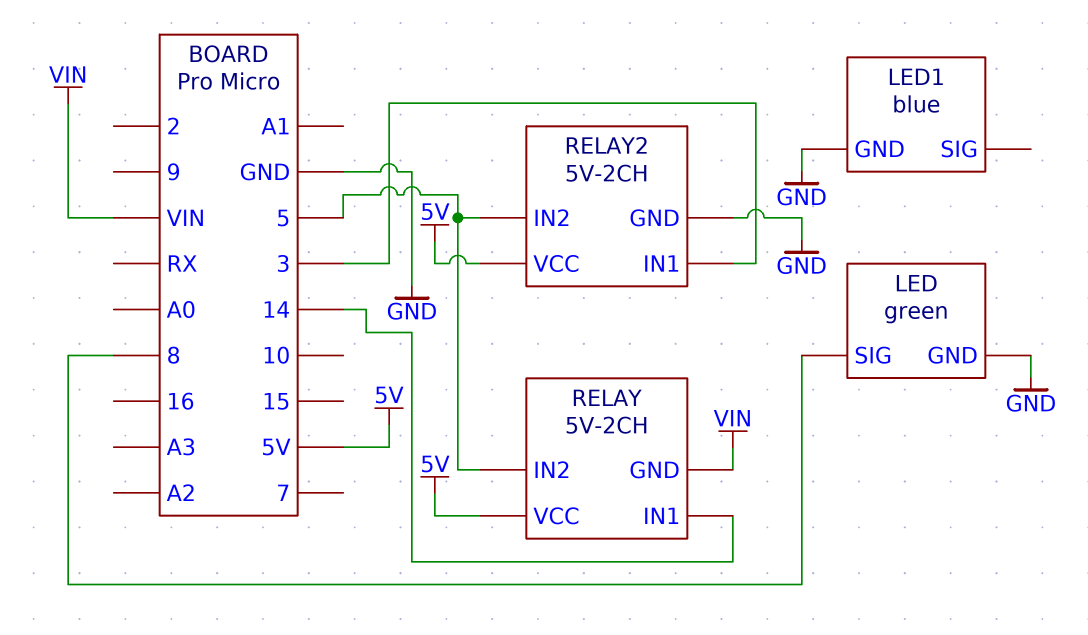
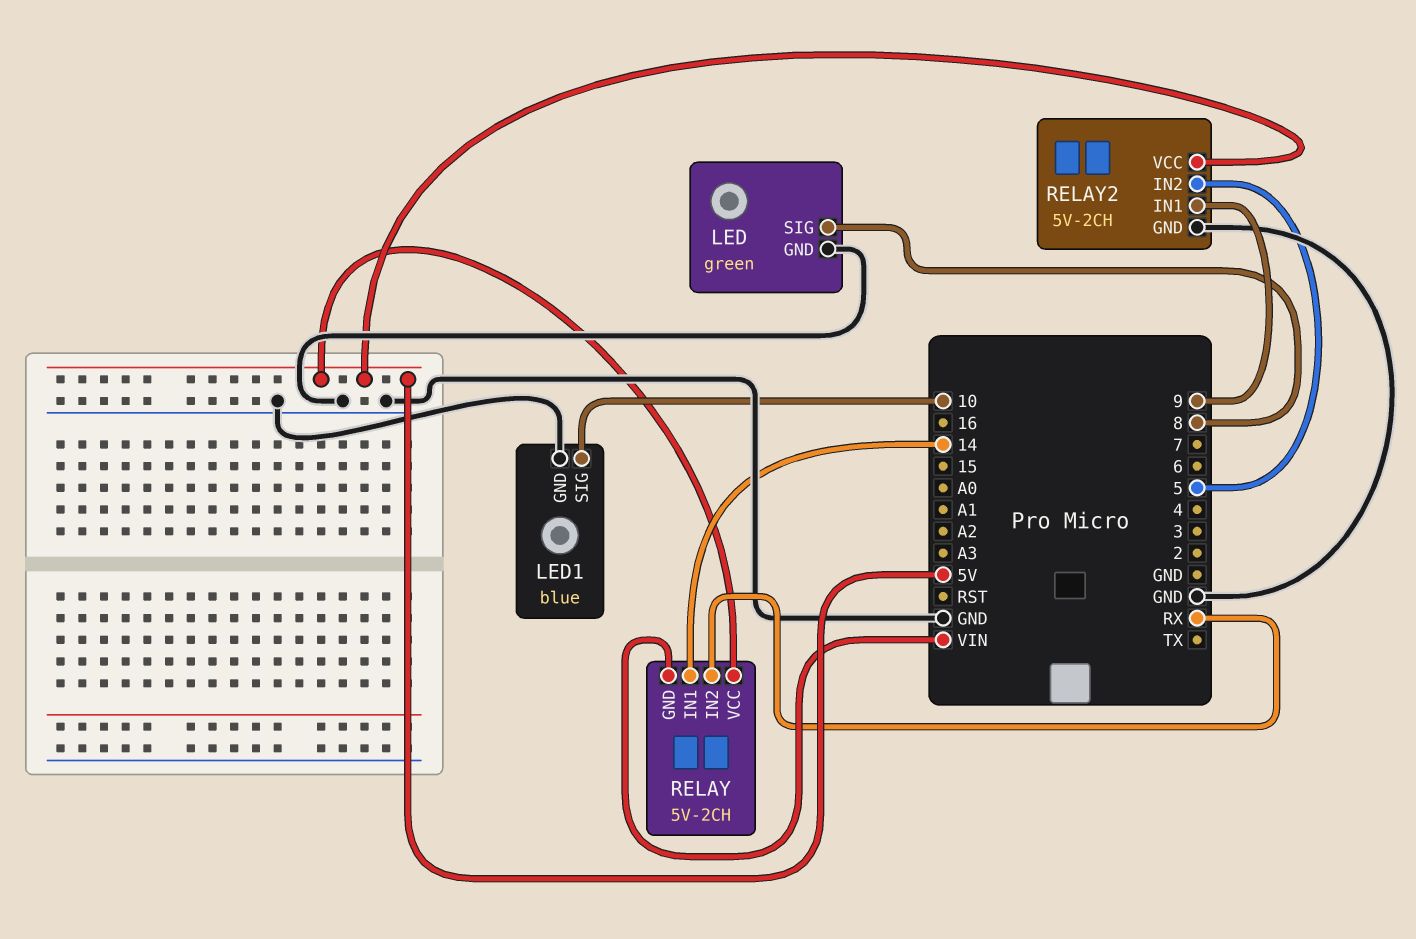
LED1 pin SIG: none -> 10
RELAY pin IN2: 5 -> RX
RELAY2 pin IN1: 3 -> 9

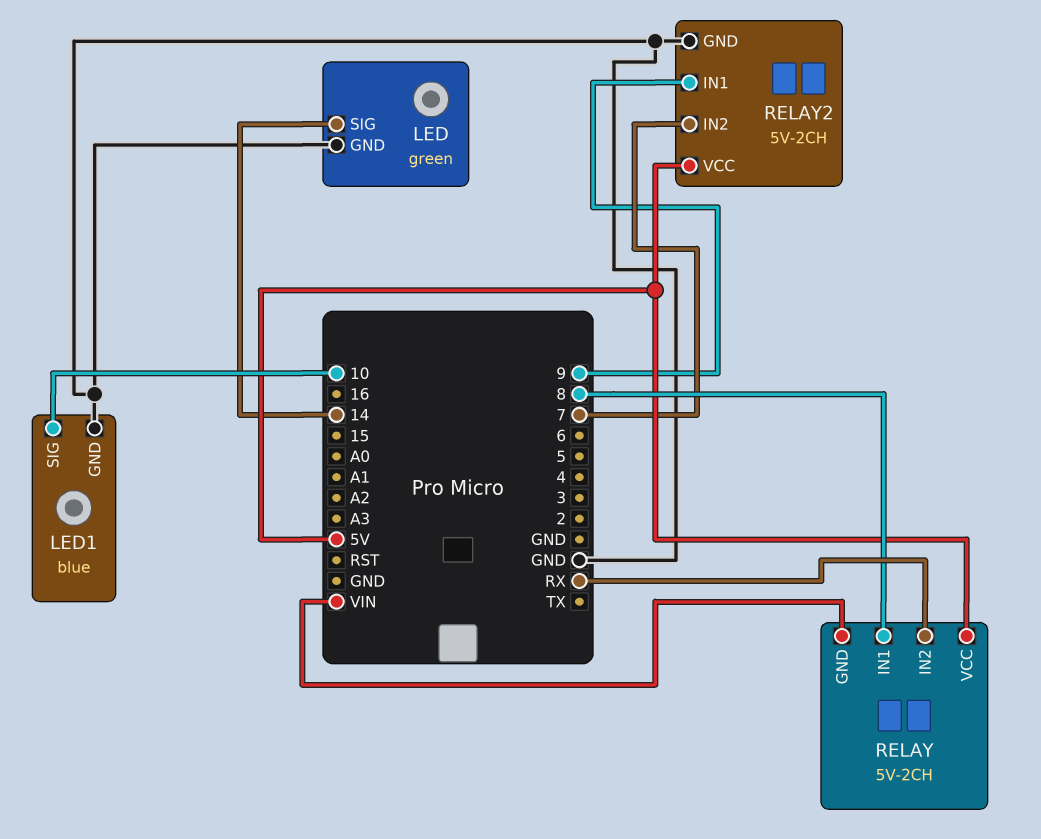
LED pin SIG: 8 -> 14
RELAY pin IN1: 14 -> 8
RELAY2 pin IN2: 5 -> 7

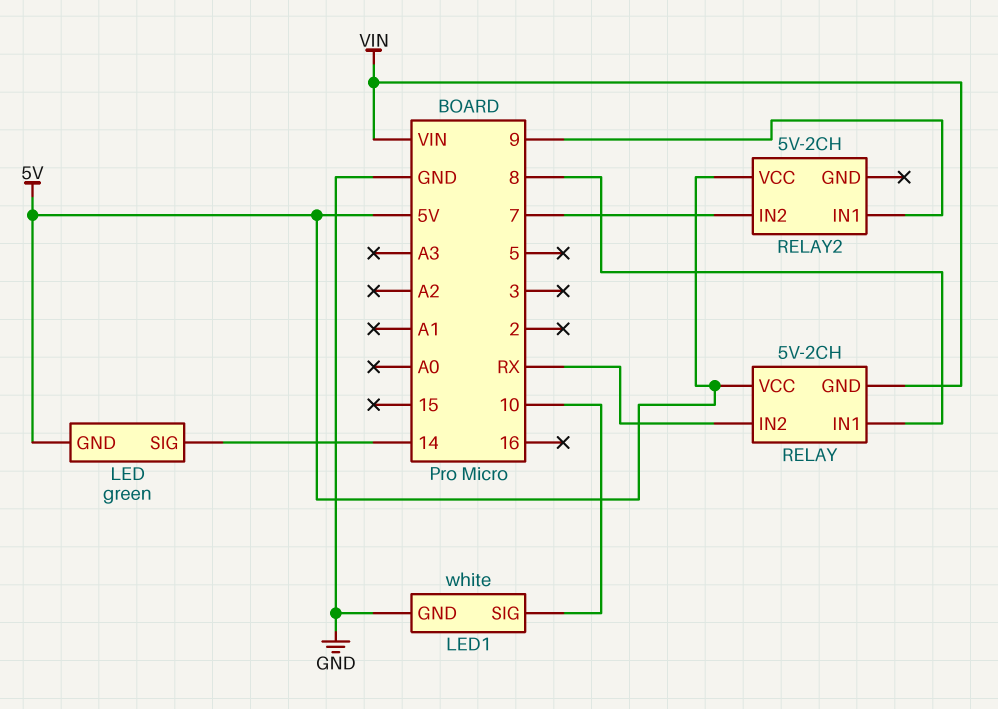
LED pin GND: GND -> 5V
LED1: blue -> white
RELAY2 pin GND: GND -> none

